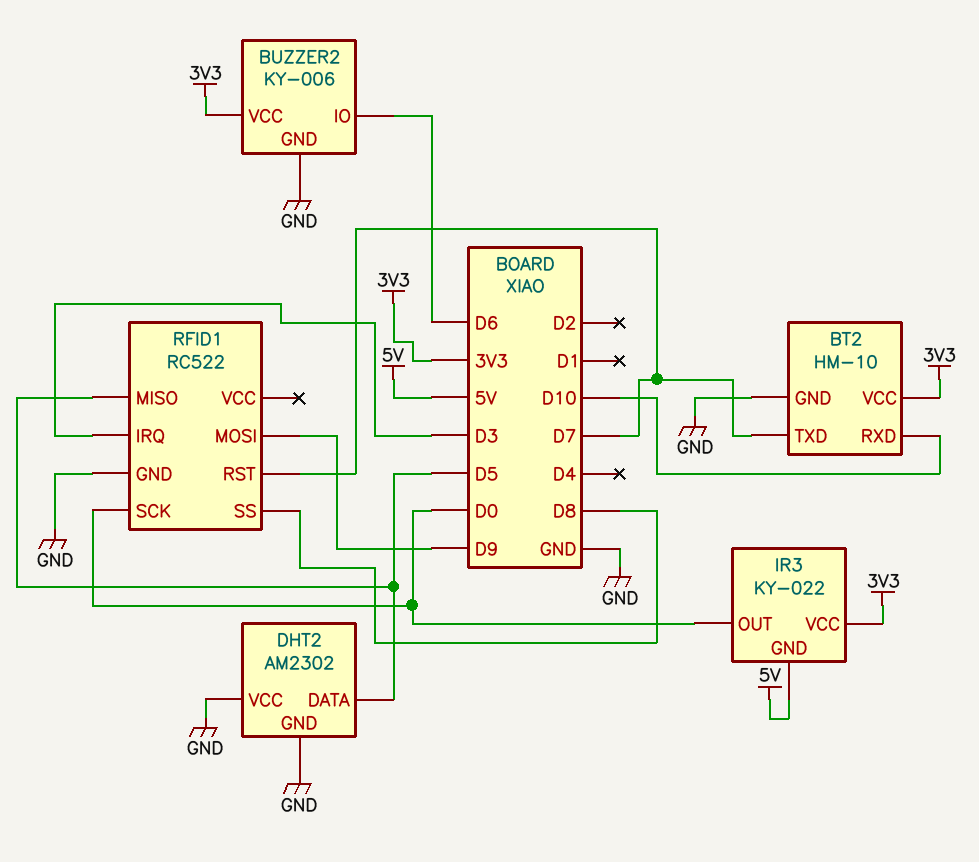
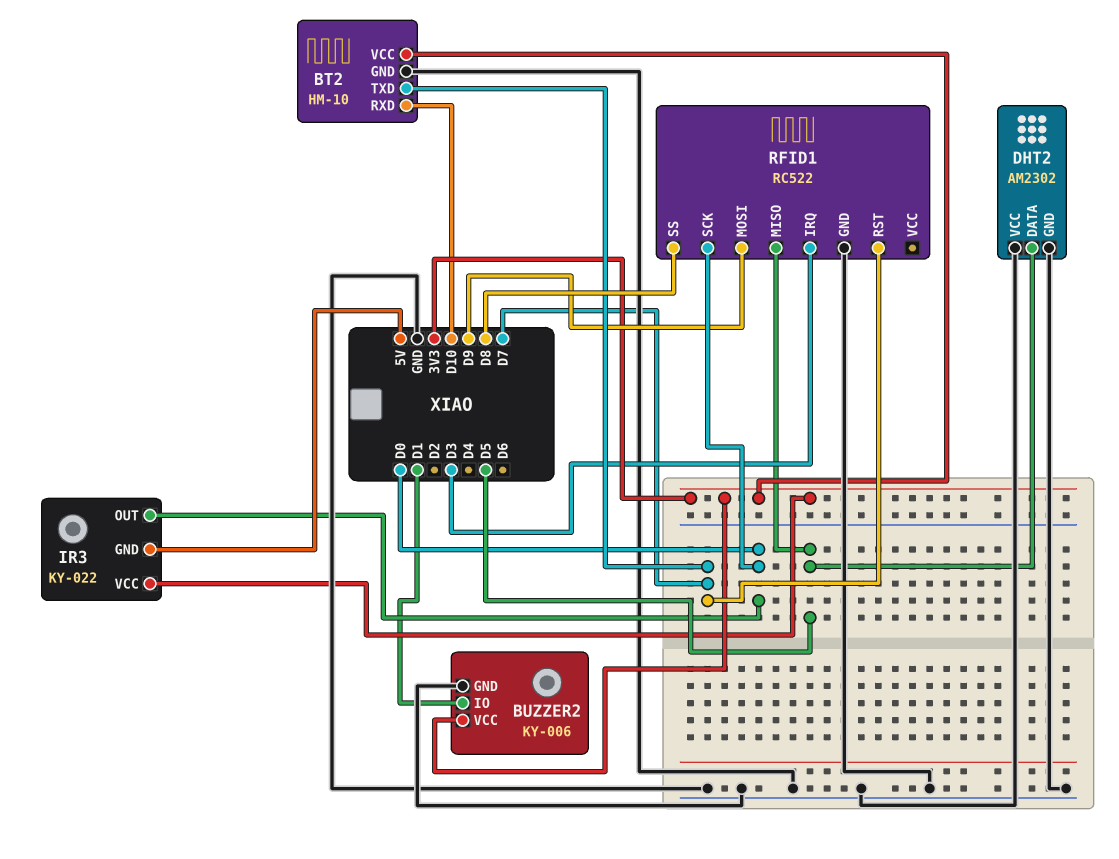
BUZZER2 pin IO: D6 -> D1

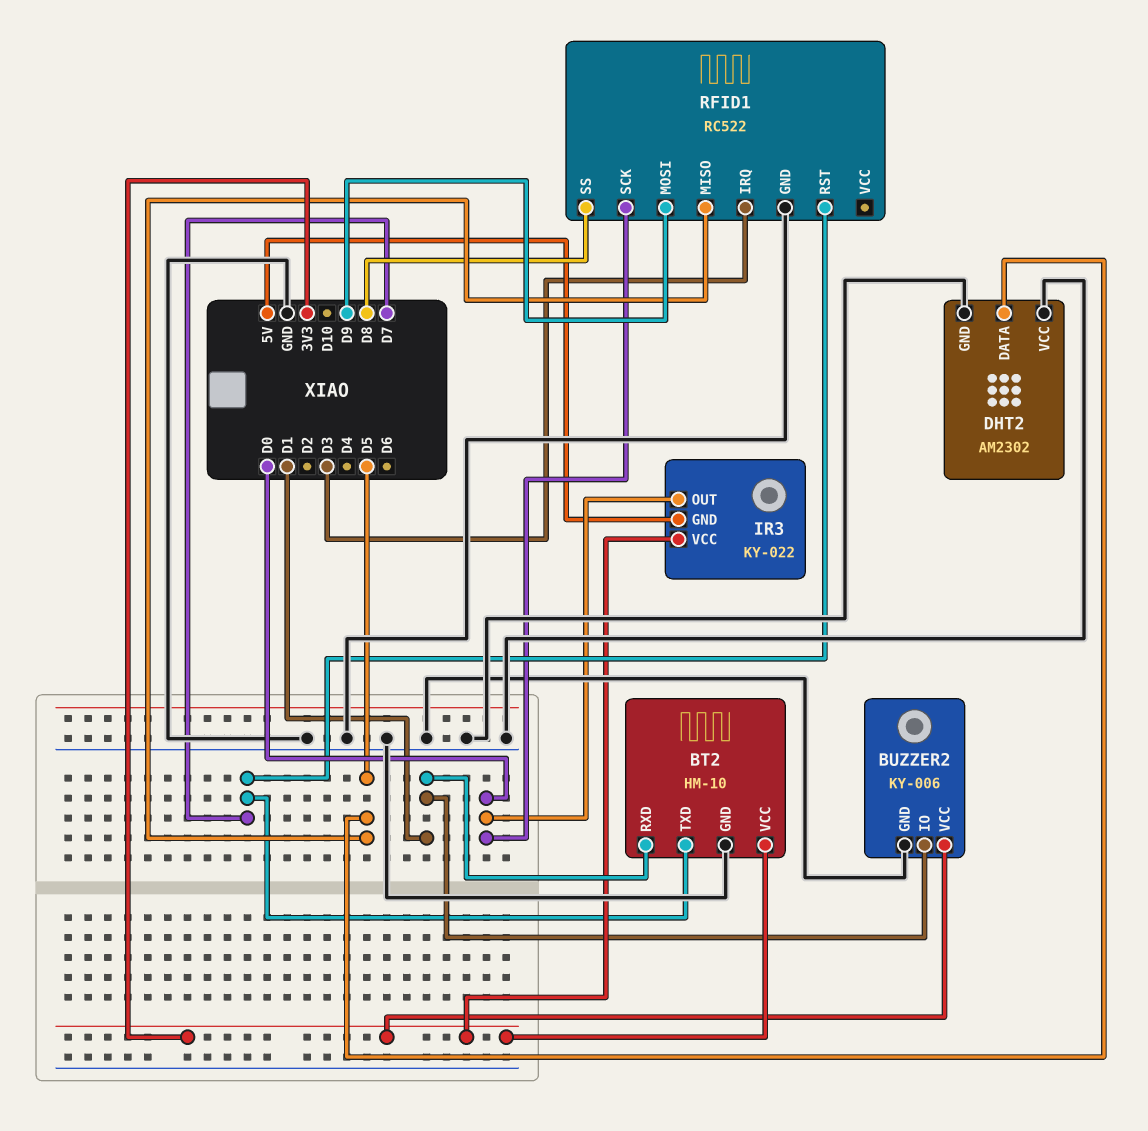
BT2 pin RXD: D10 -> D1

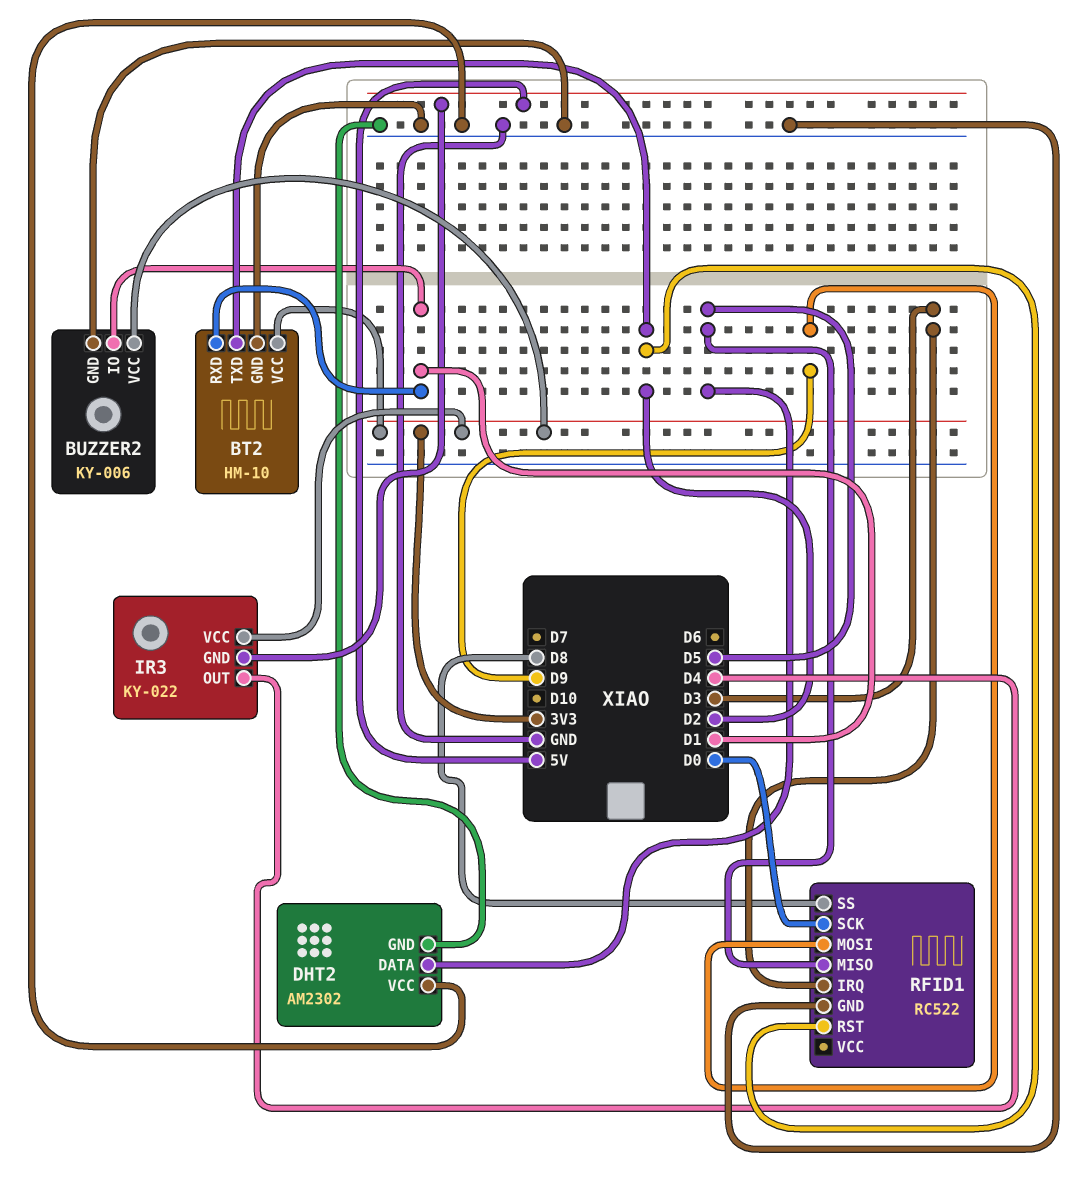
BT2 pin TXD: D7 -> D2
IR3 pin OUT: D0 -> D4
RFID1 pin RST: D7 -> D2

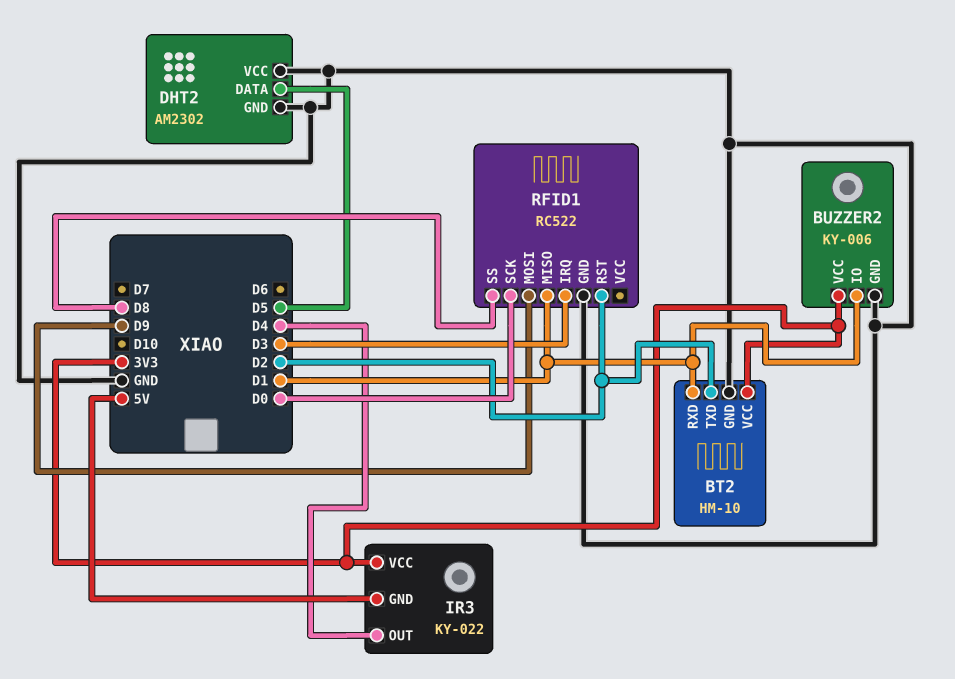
RFID1 pin MISO: D5 -> D1

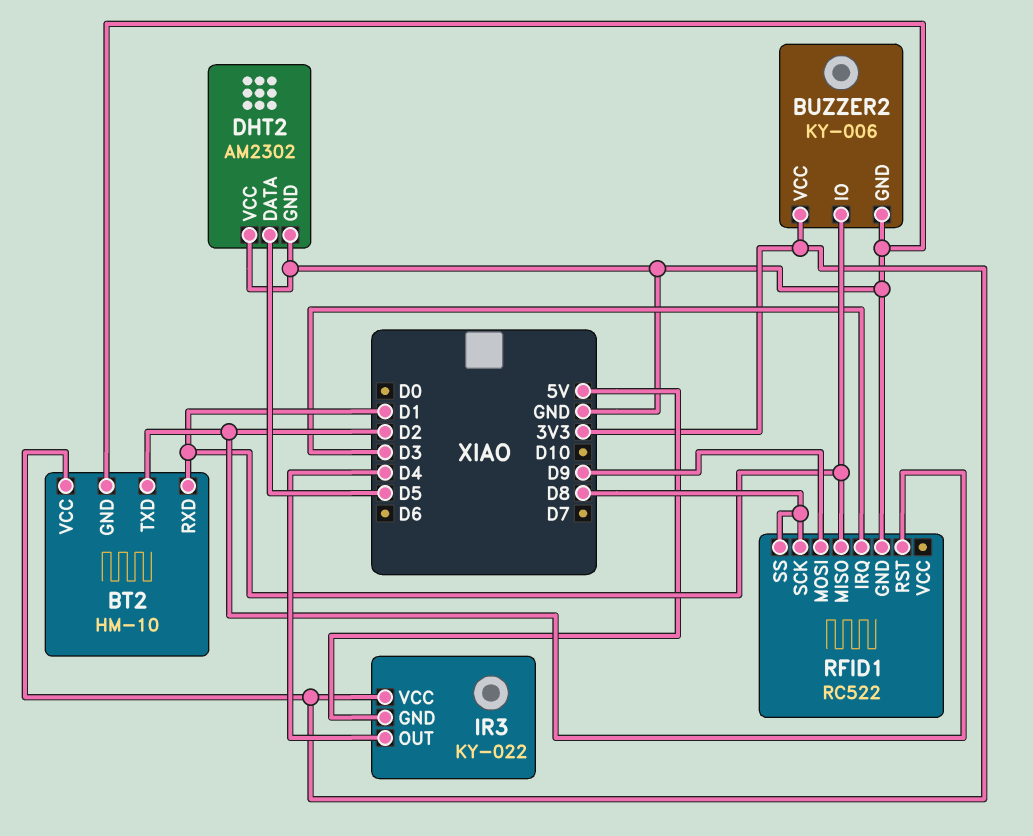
RFID1 pin SCK: D0 -> D8

